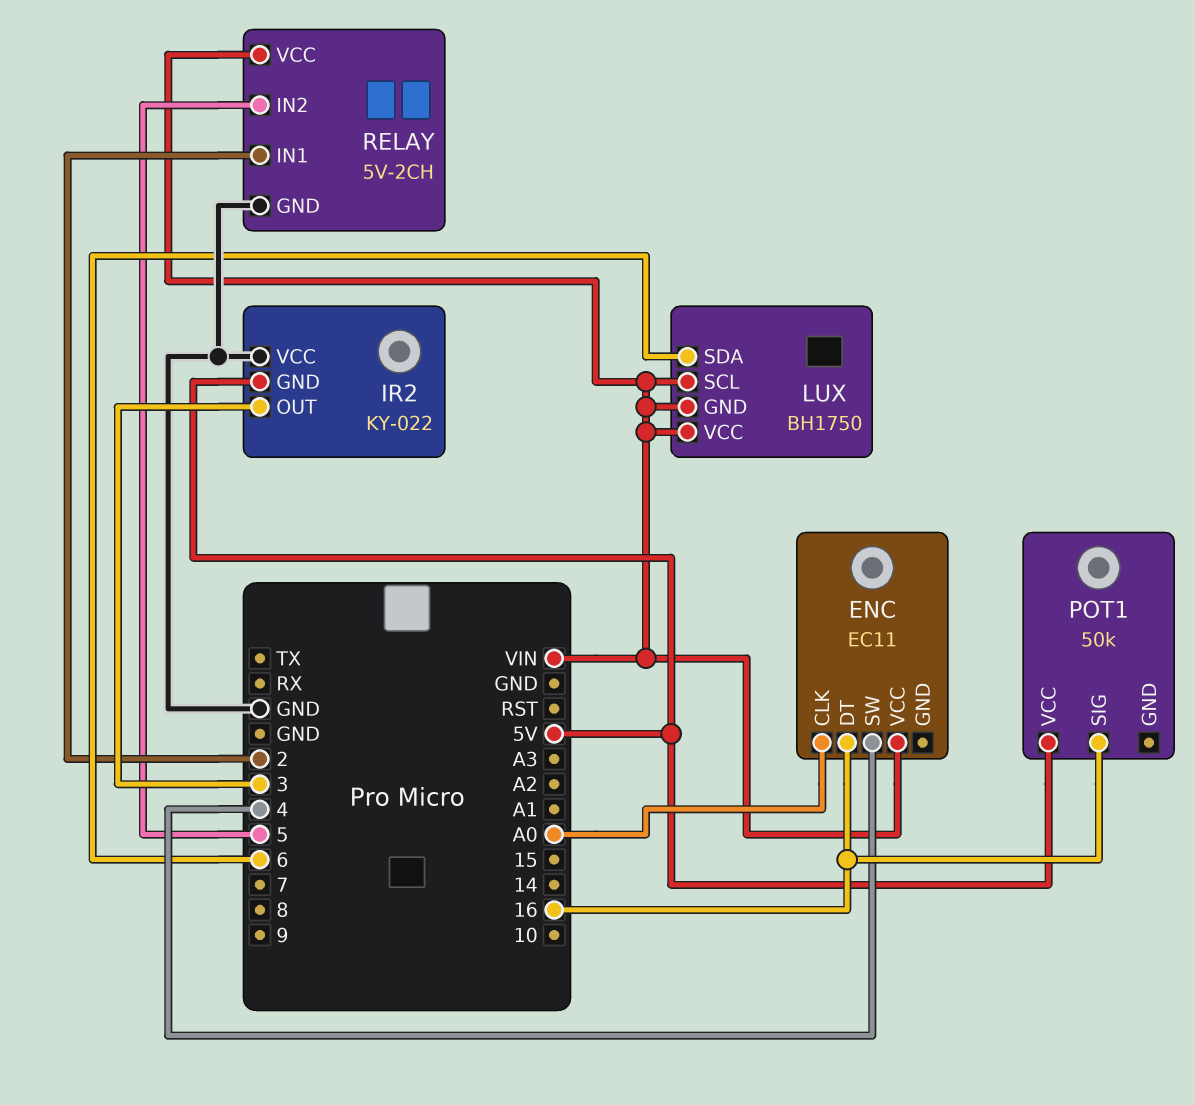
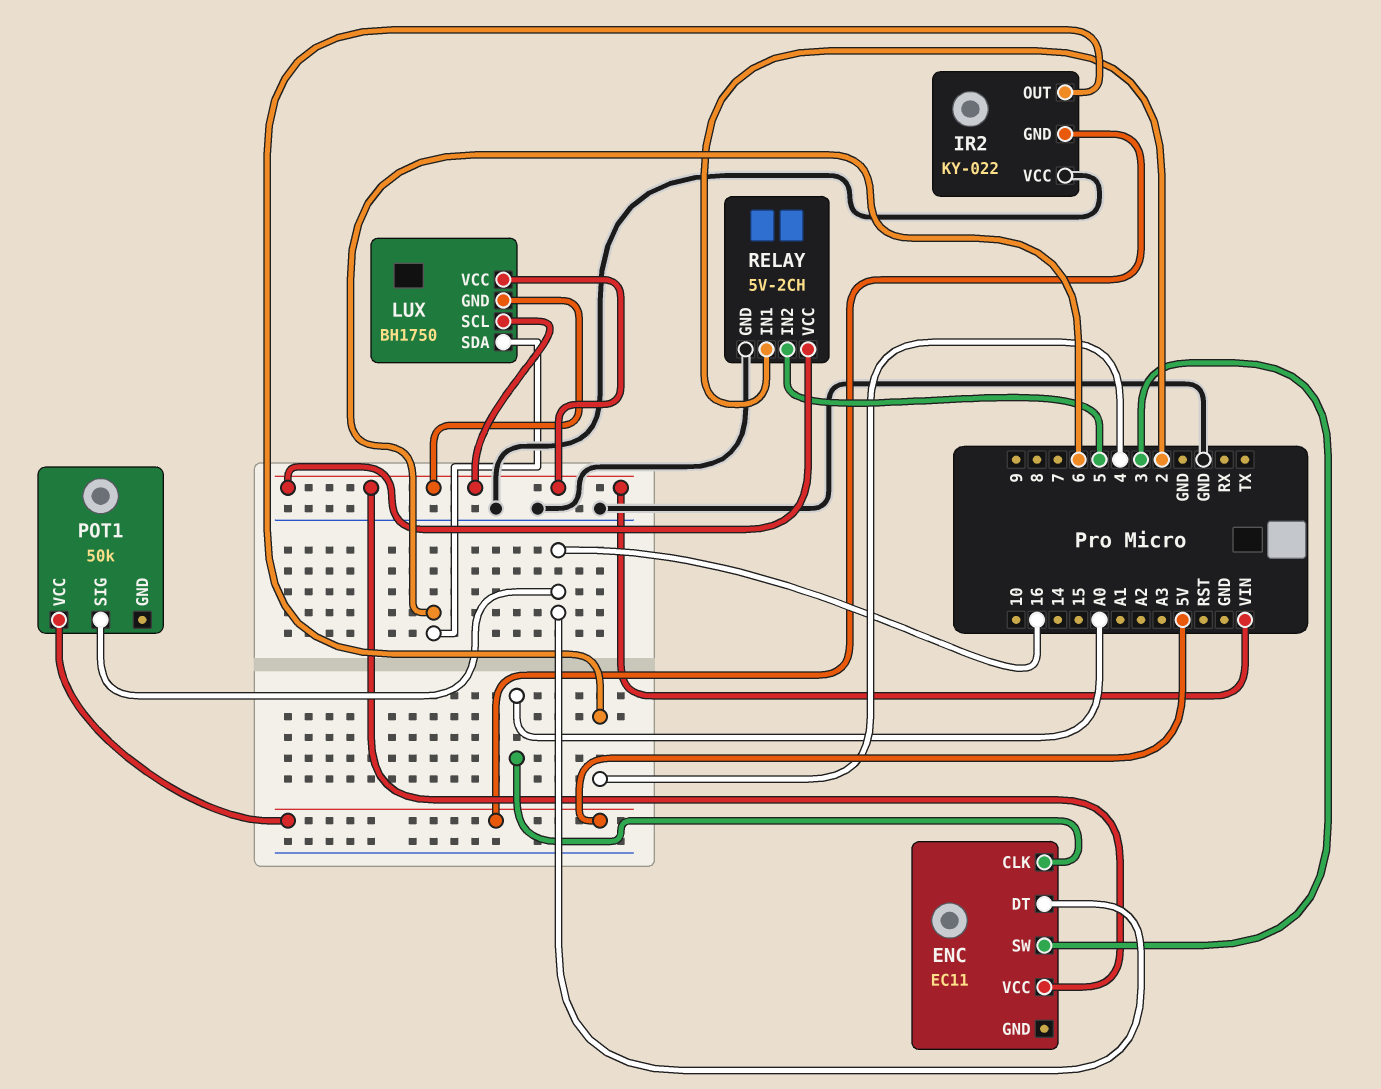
ENC pin SW: 4 -> 3
IR2 pin OUT: 3 -> 4

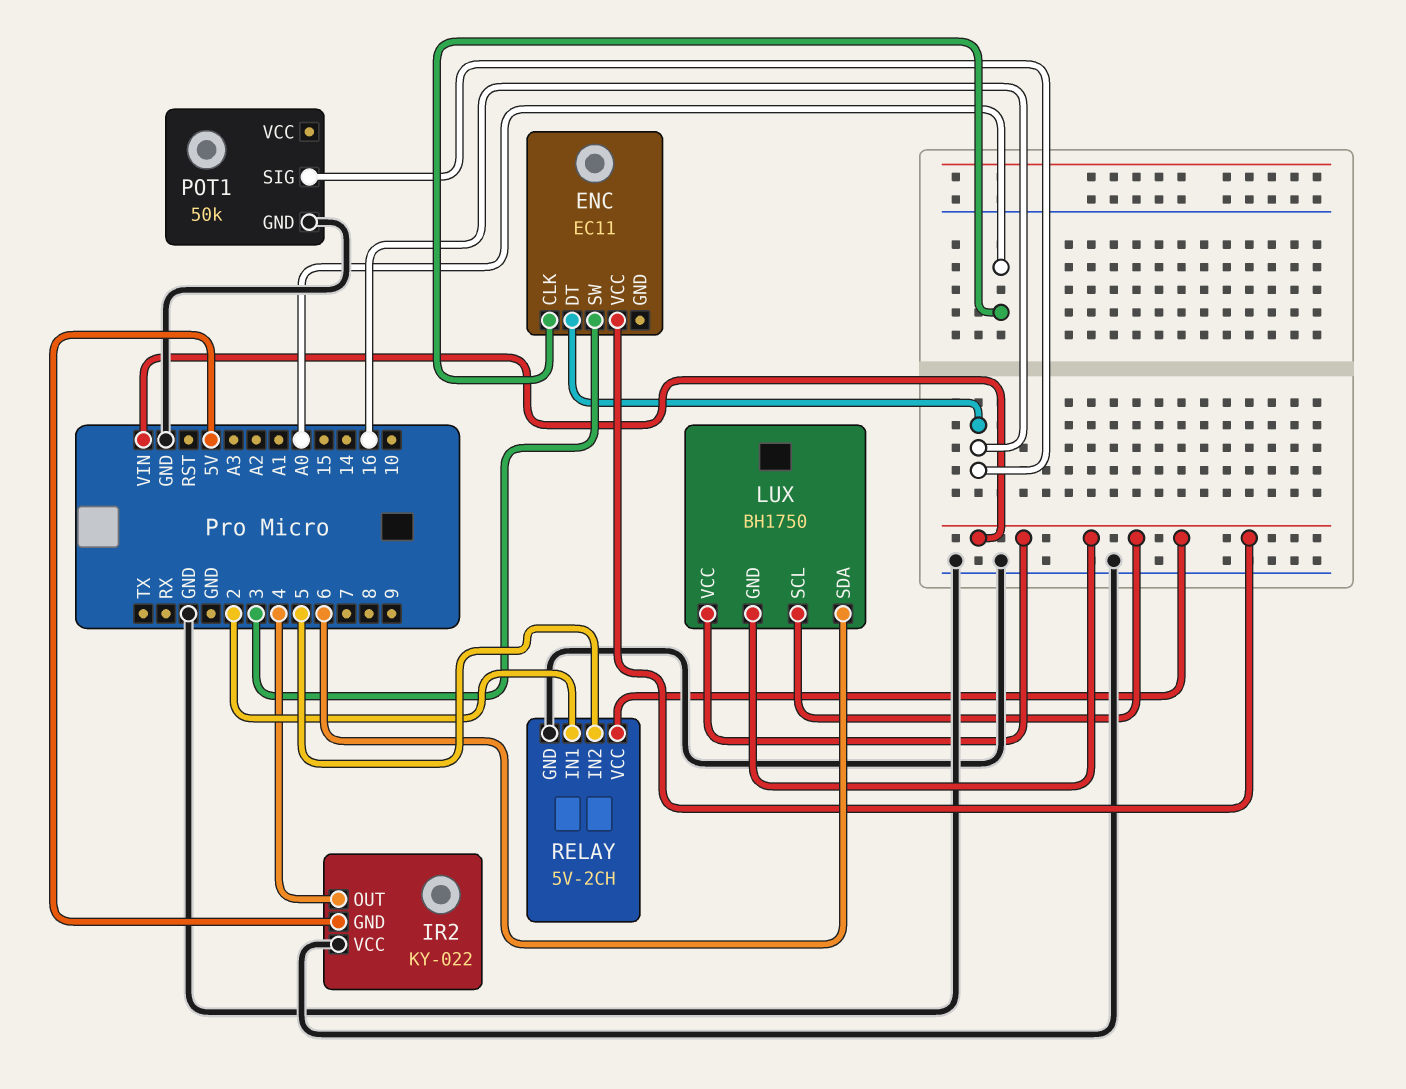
POT1 pin GND: none -> GND
POT1 pin VCC: 5V -> none

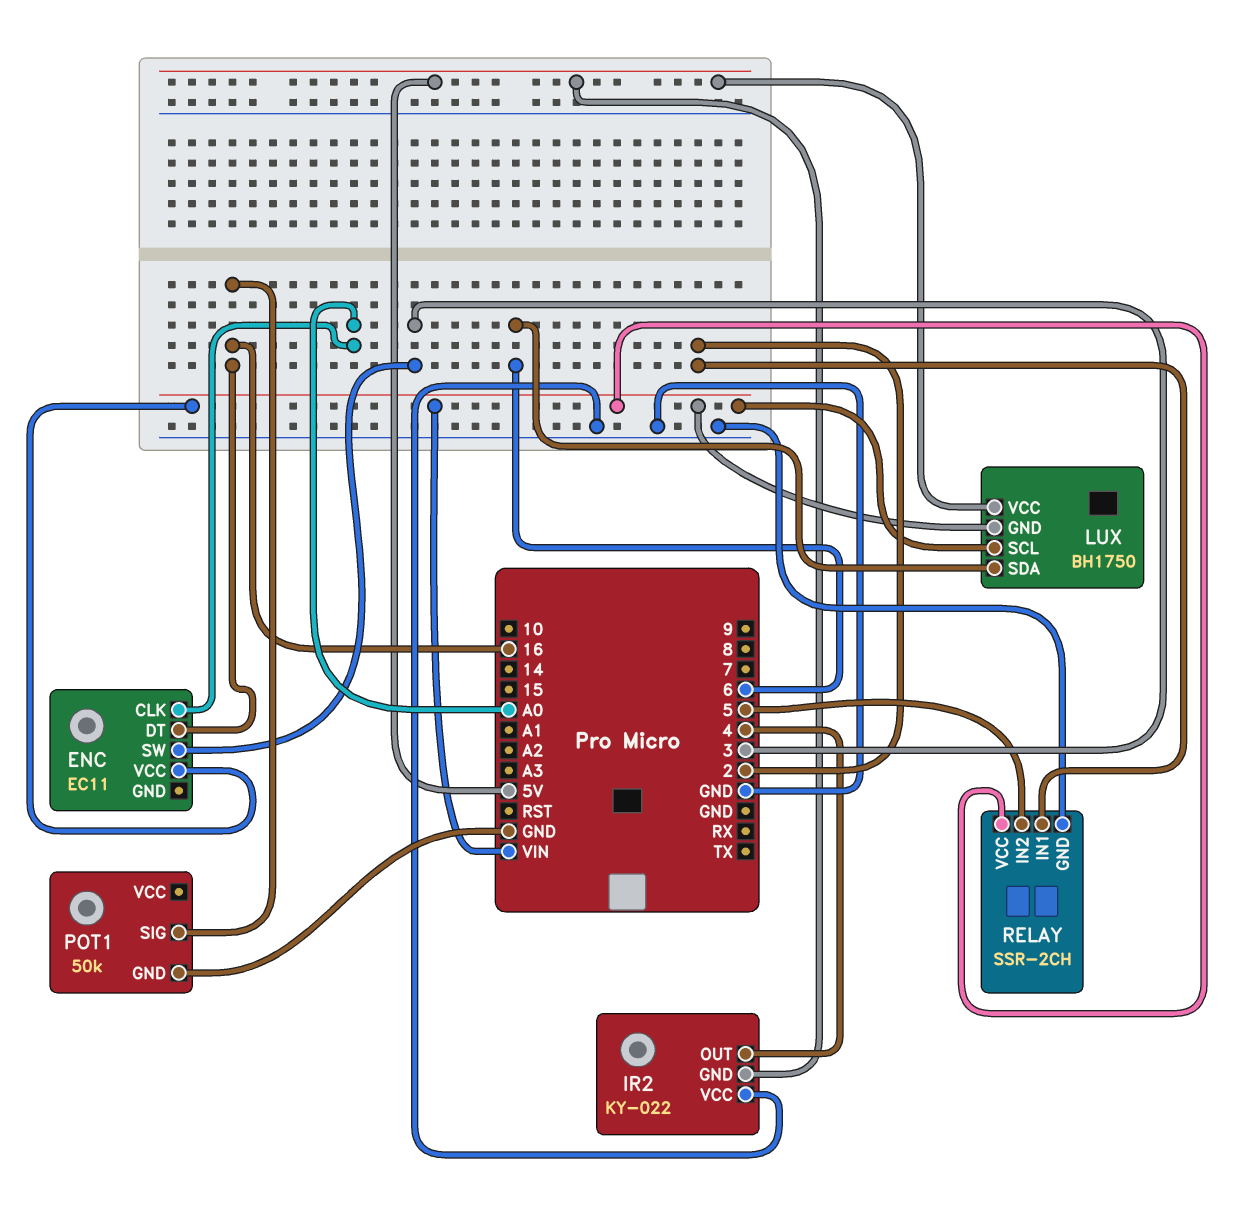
LUX pin VCC: VIN -> 5V
RELAY: 5V-2CH -> SSR-2CH

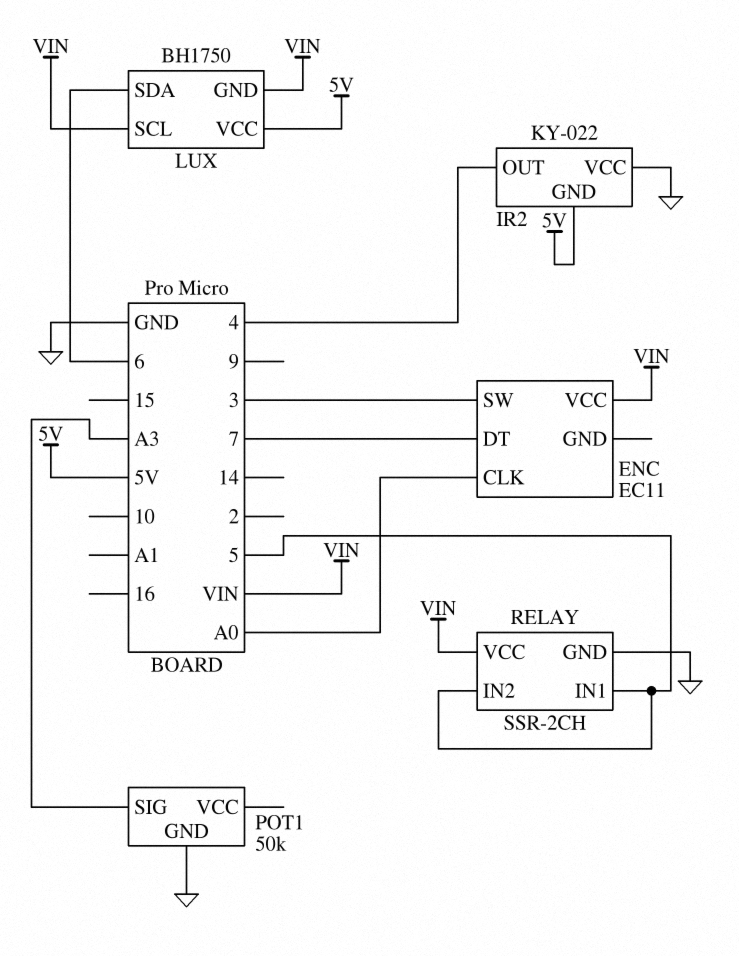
ENC pin DT: 16 -> 7
POT1 pin SIG: 16 -> A3
RELAY pin IN1: 2 -> 5

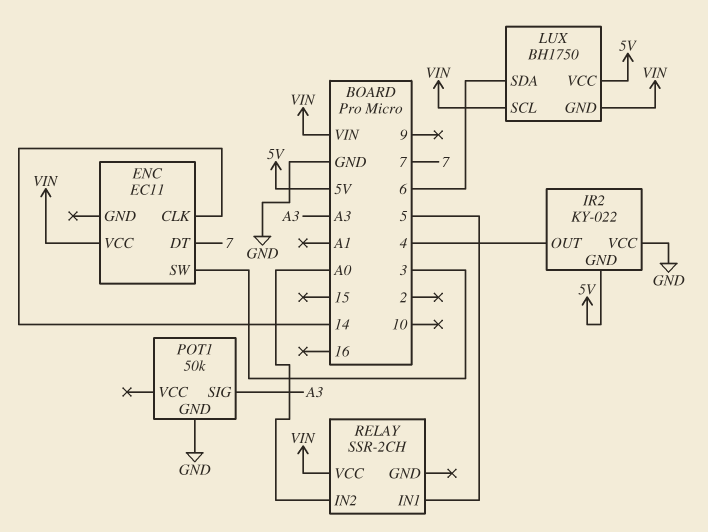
ENC pin CLK: A0 -> 14
RELAY pin GND: GND -> none
RELAY pin IN2: 5 -> A0

